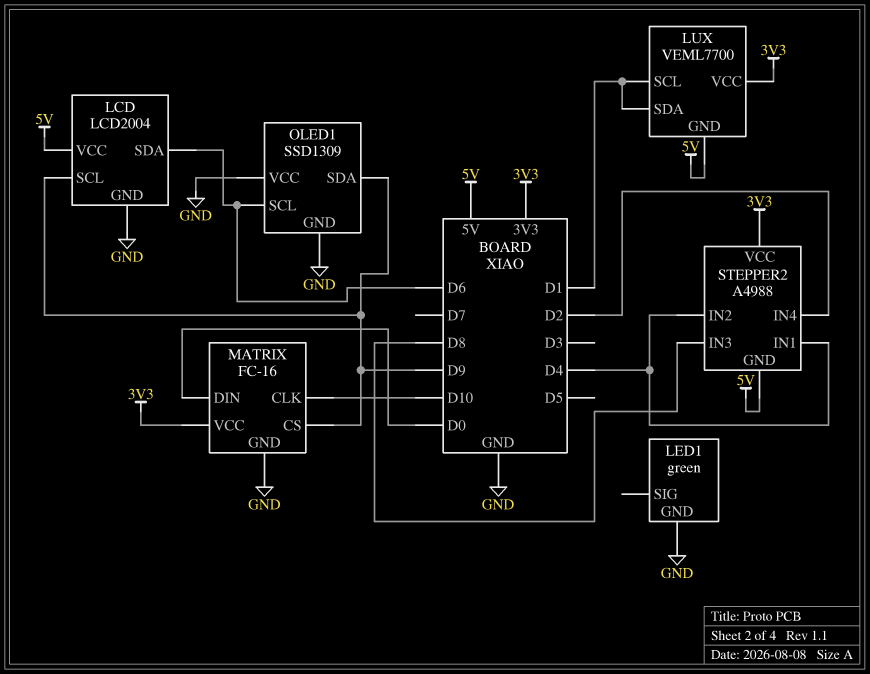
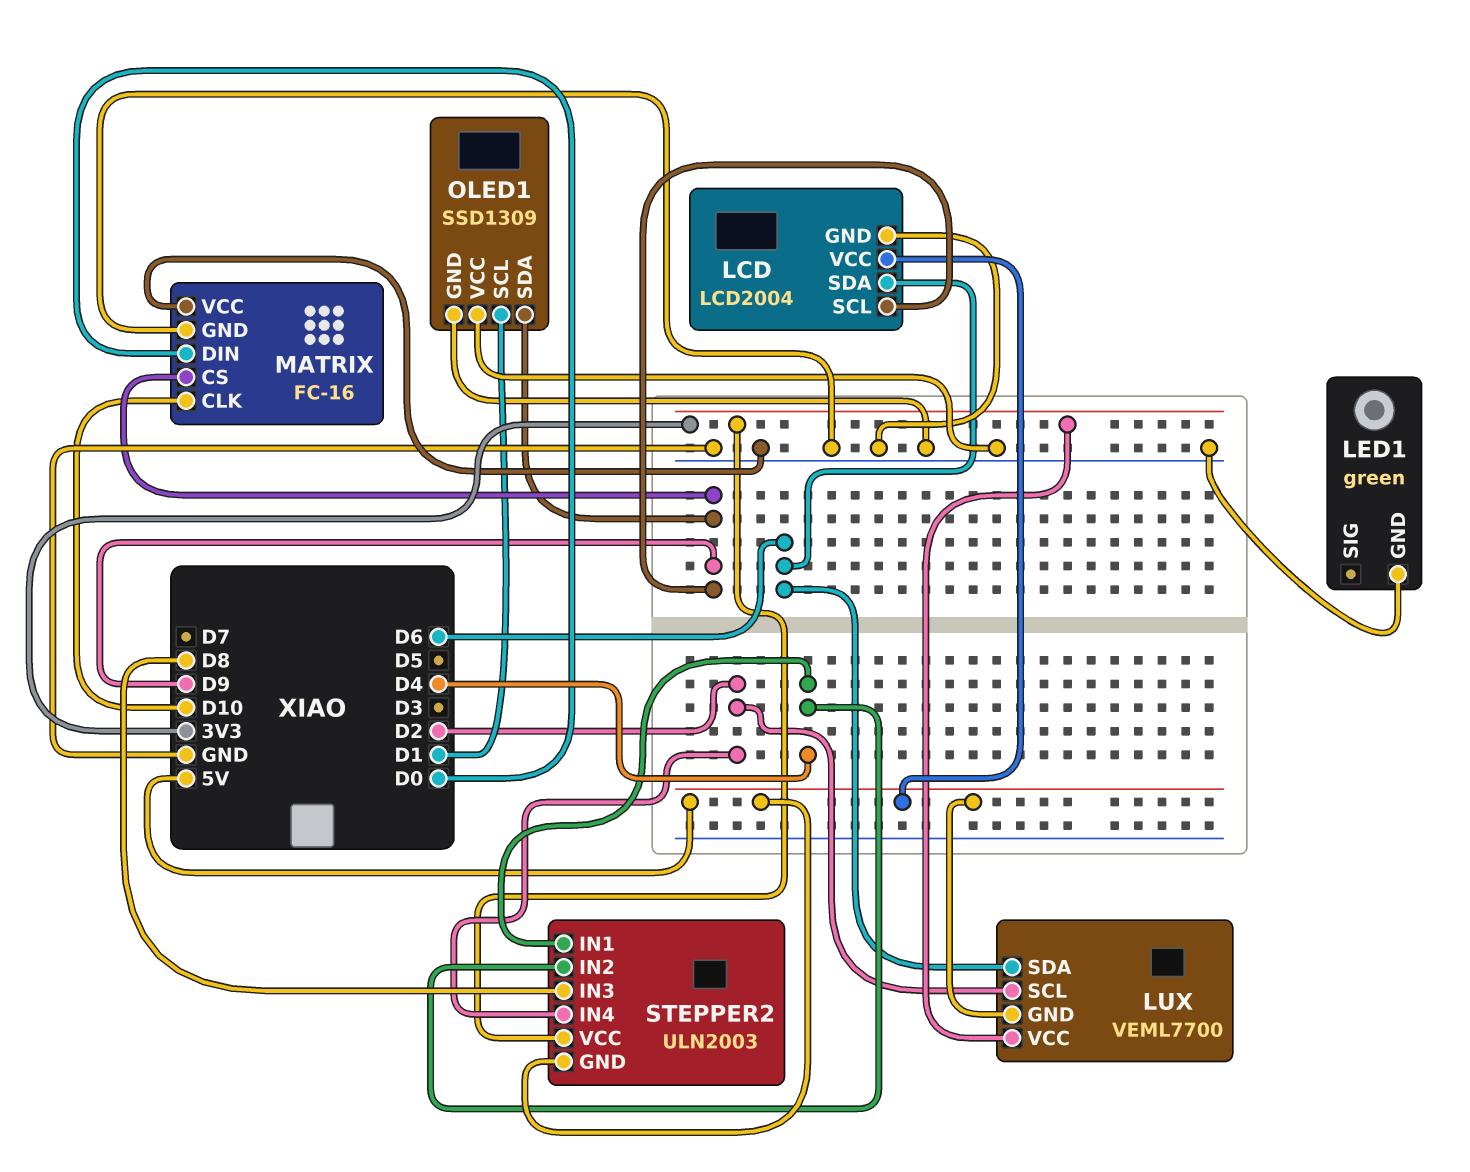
LUX pin SCL: D1 -> D2
LUX pin SDA: D1 -> D6
MATRIX pin VCC: 3V3 -> GND
OLED1 pin SCL: D6 -> D1
STEPPER2: A4988 -> ULN2003

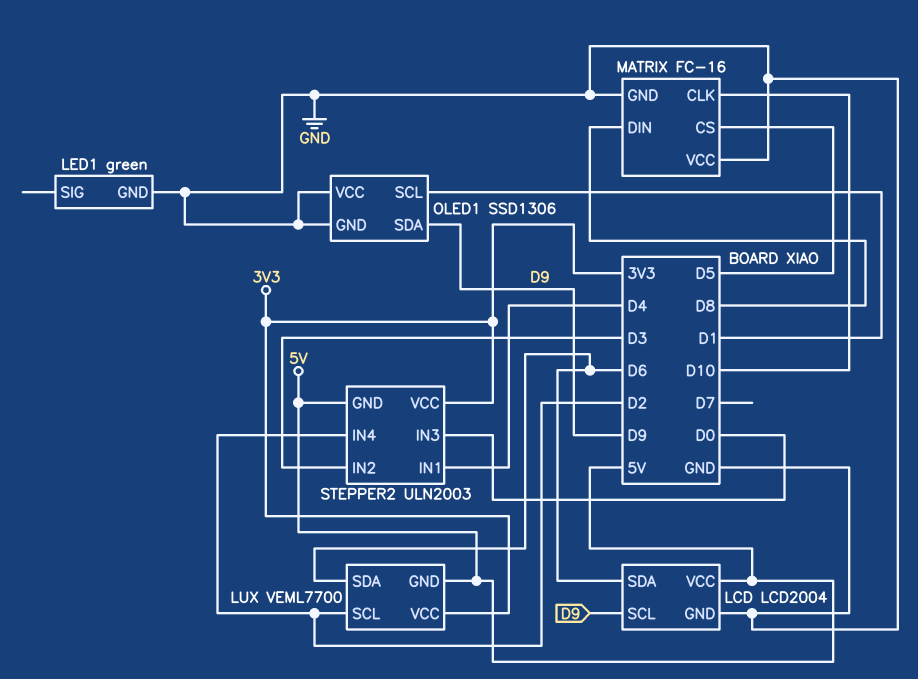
MATRIX pin CS: D9 -> D5
MATRIX pin DIN: D0 -> D8
OLED1: SSD1309 -> SSD1306
STEPPER2 pin IN2: D4 -> D3
STEPPER2 pin IN3: D8 -> D0

